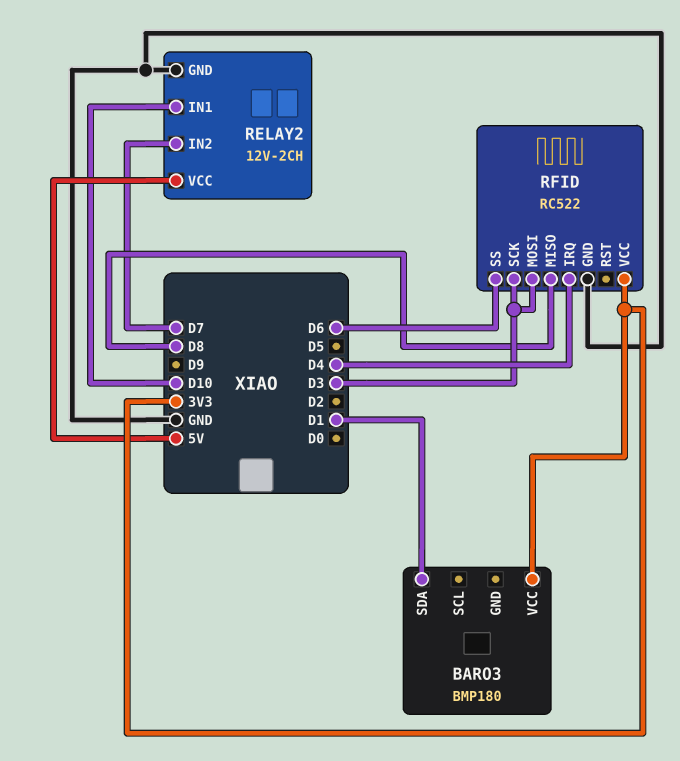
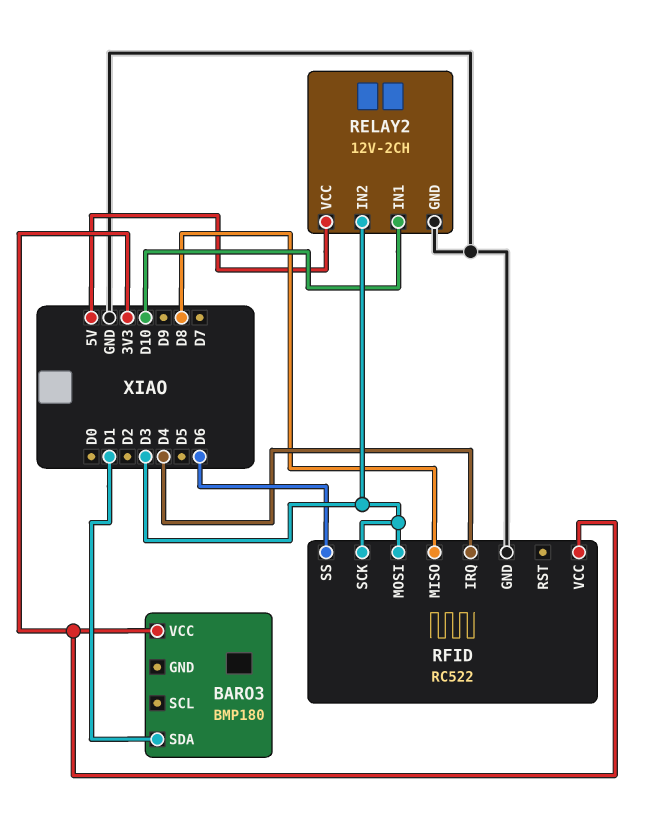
RELAY2 pin IN2: D7 -> D3

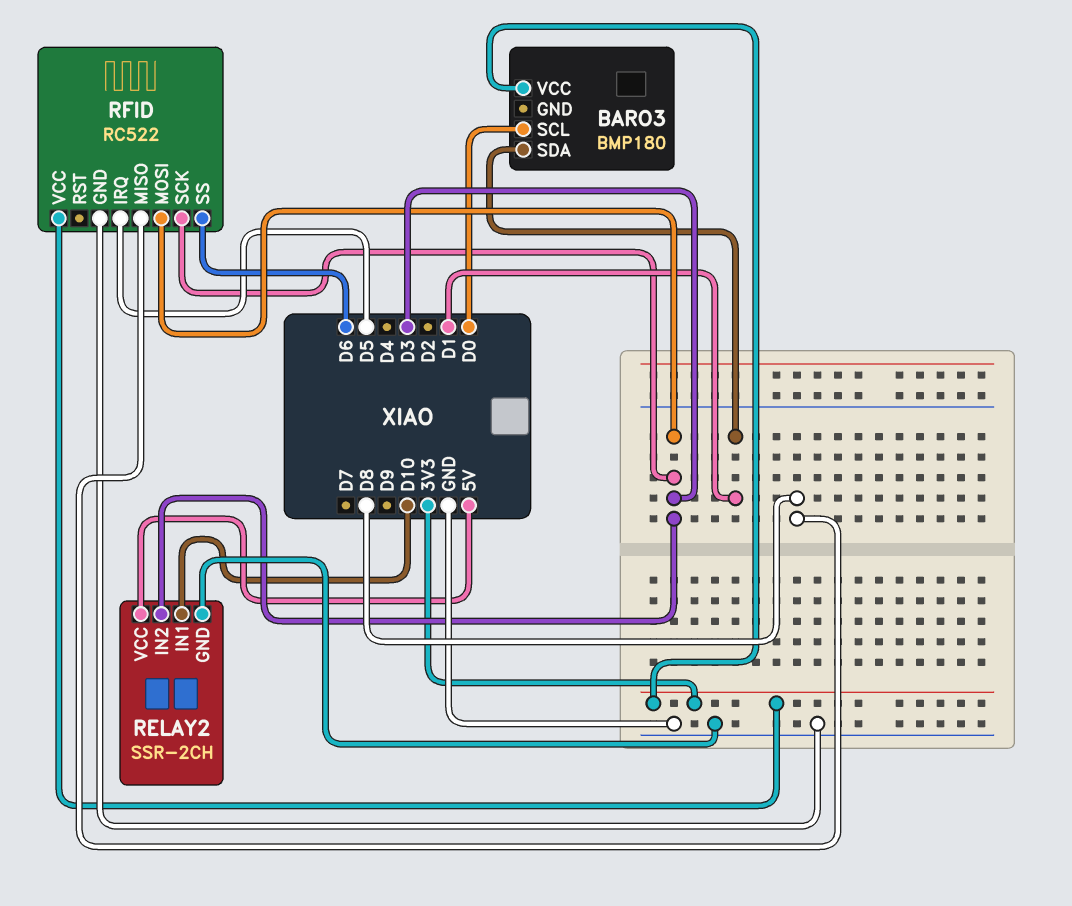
BARO3 pin SCL: none -> D0
RELAY2: 12V-2CH -> SSR-2CH
RFID pin IRQ: D4 -> D5

